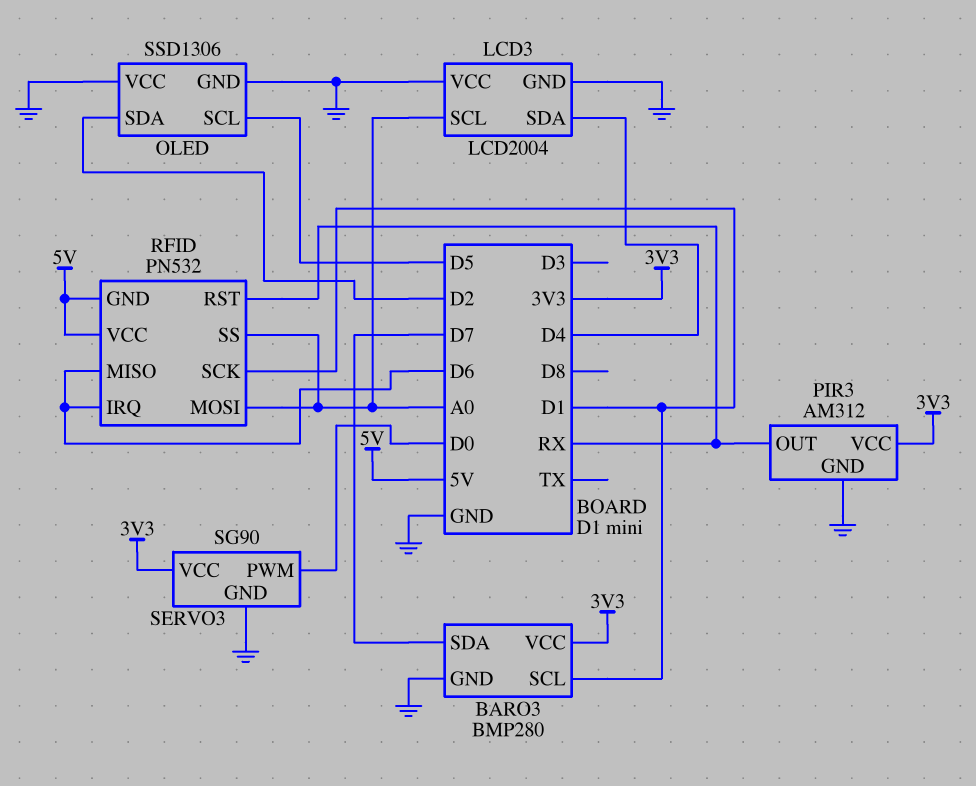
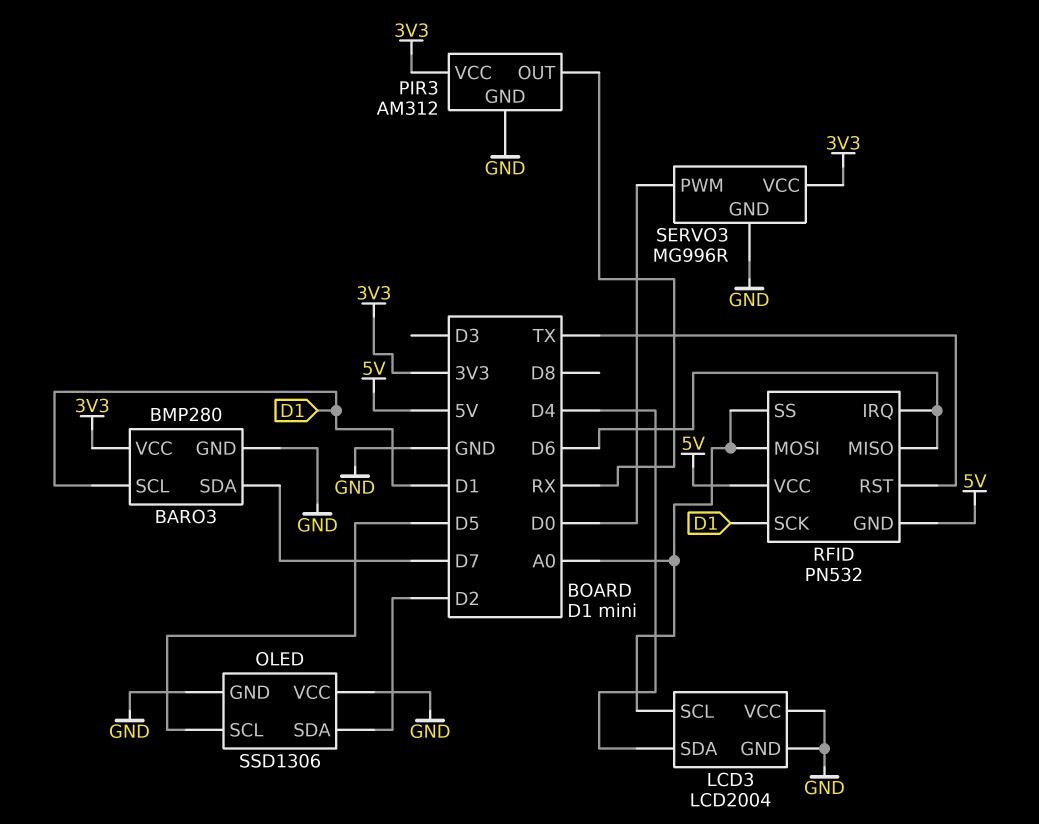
RFID pin RST: RX -> TX
SERVO3: SG90 -> MG996R

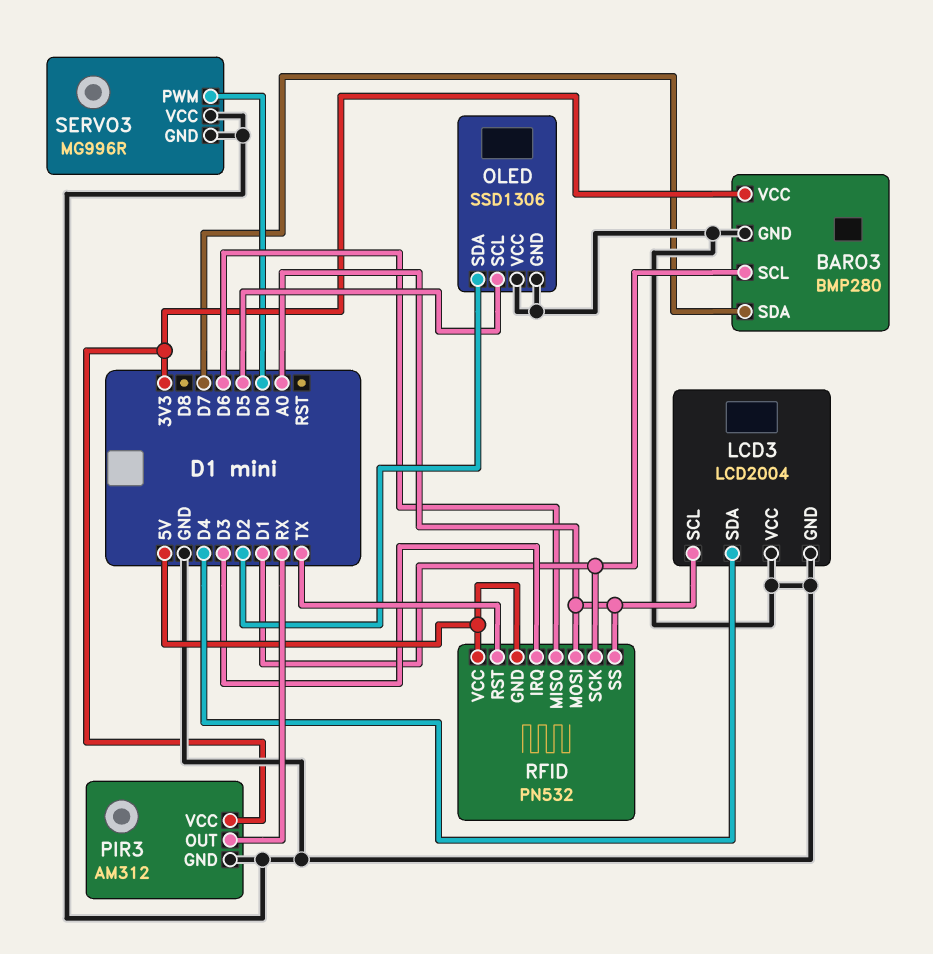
RFID pin IRQ: D6 -> D3
SERVO3 pin VCC: 3V3 -> GND

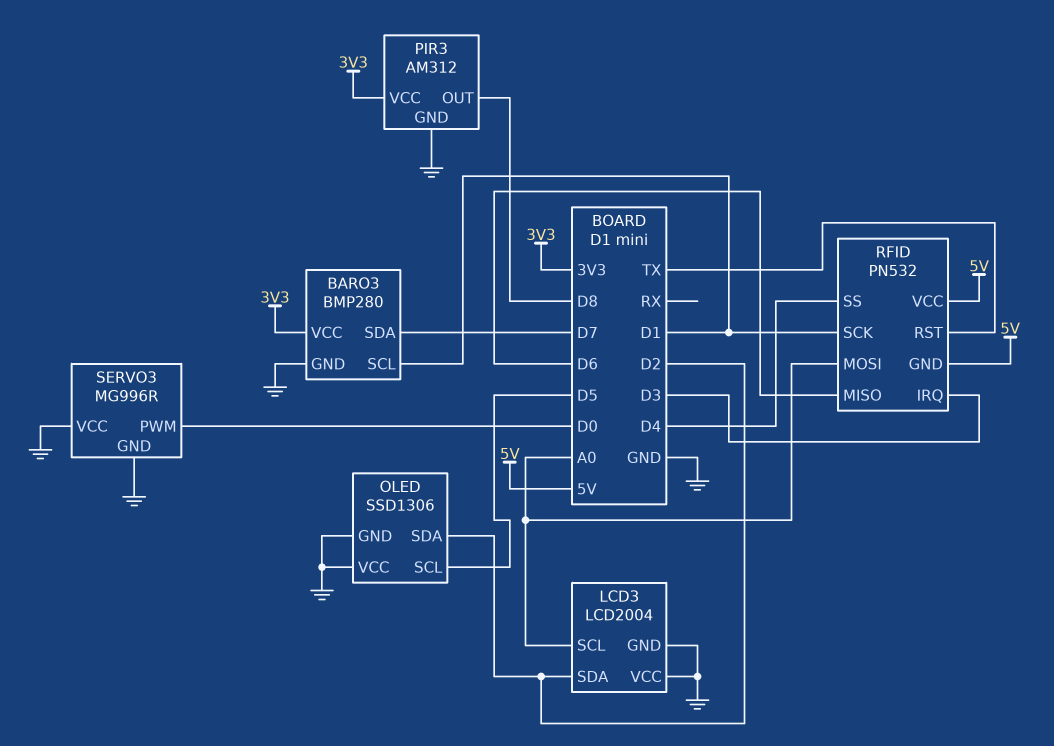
LCD3 pin SDA: D4 -> D2
PIR3 pin OUT: RX -> D8
RFID pin SS: A0 -> D4

